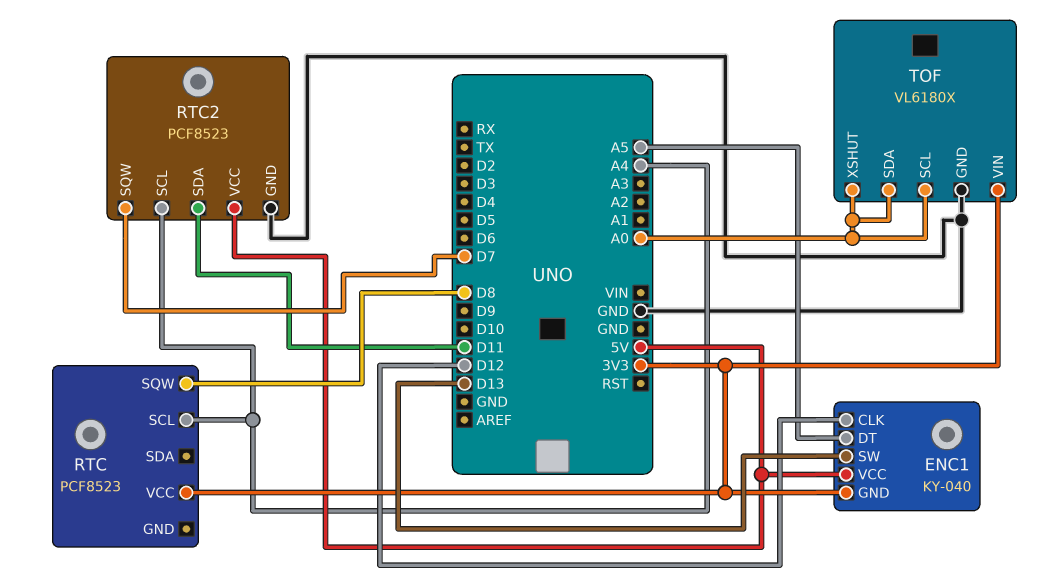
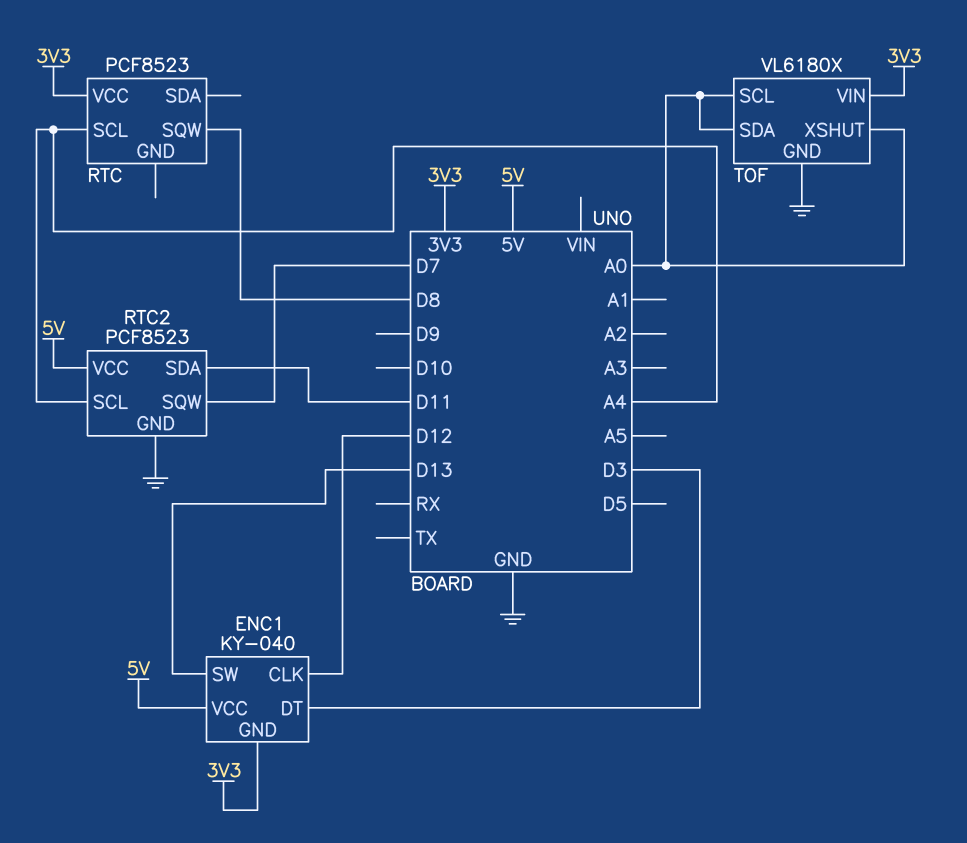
ENC1 pin DT: A5 -> D3

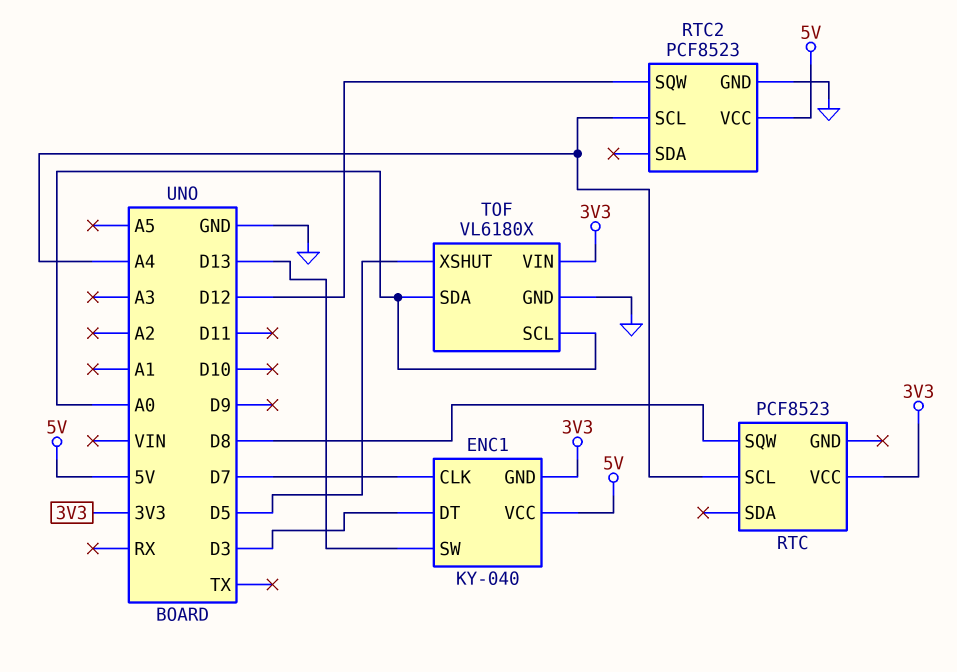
ENC1 pin CLK: D12 -> D7
RTC2 pin SDA: D11 -> none
RTC2 pin SQW: D7 -> D12
TOF pin XSHUT: A0 -> D5

